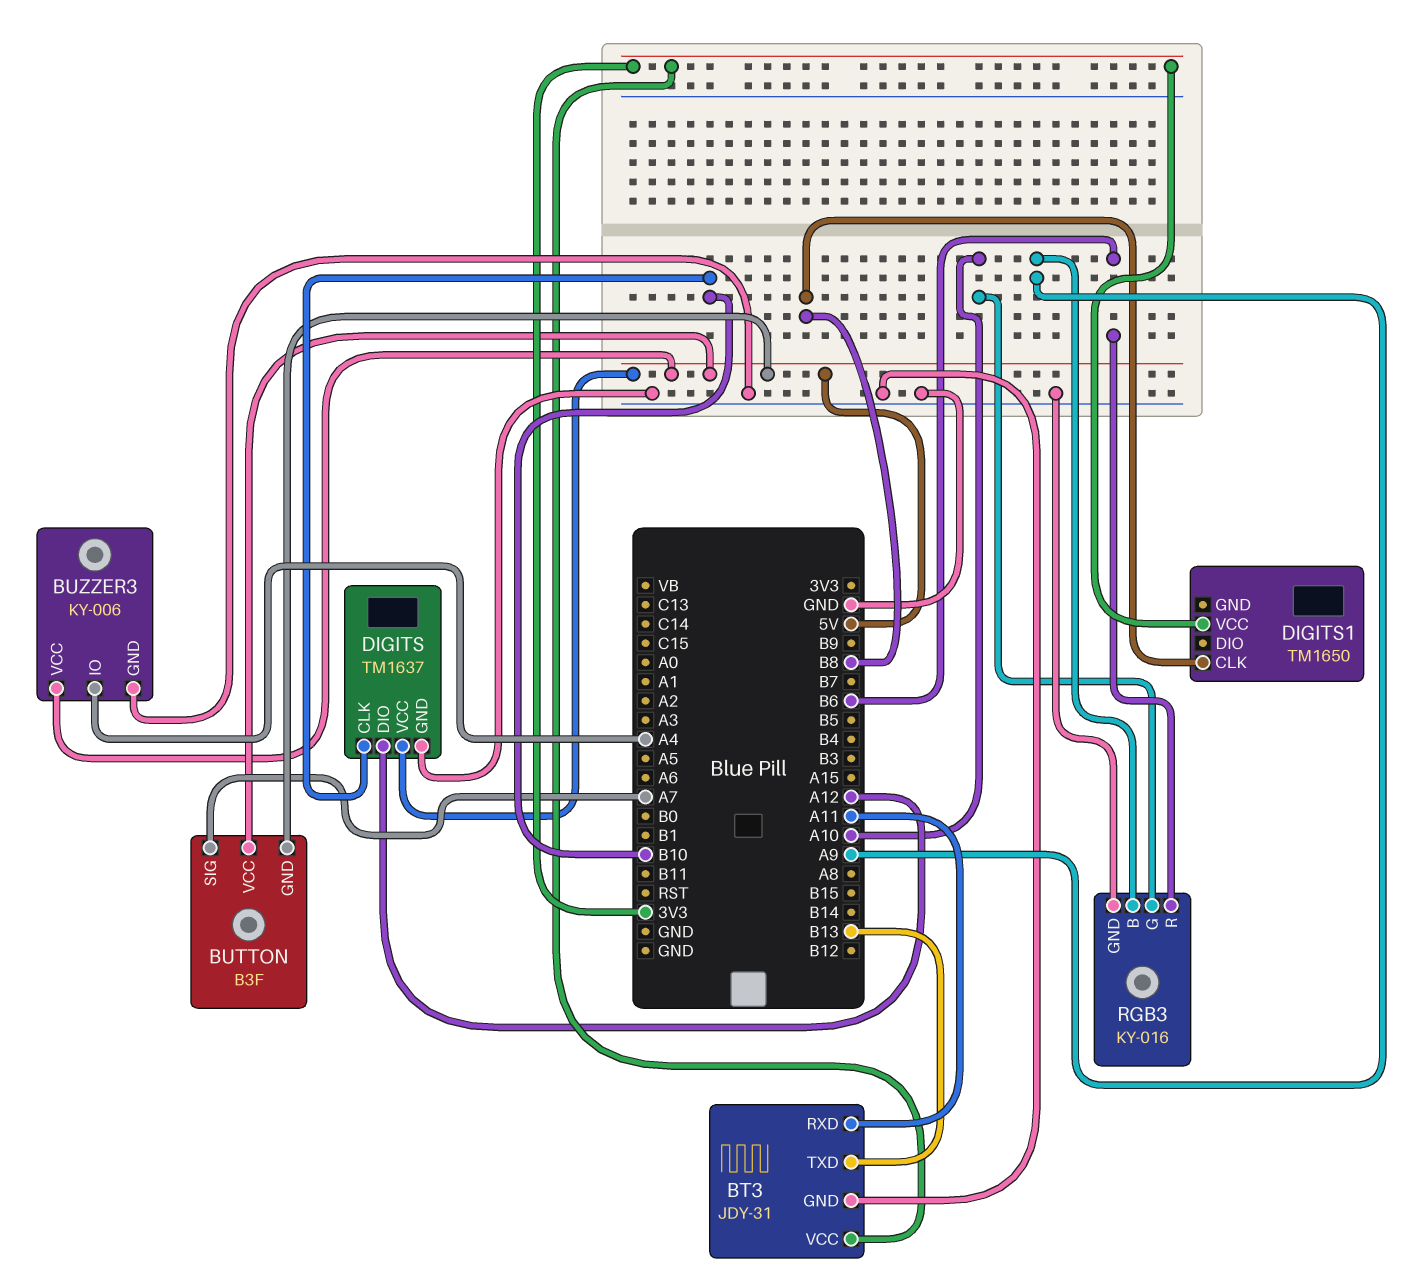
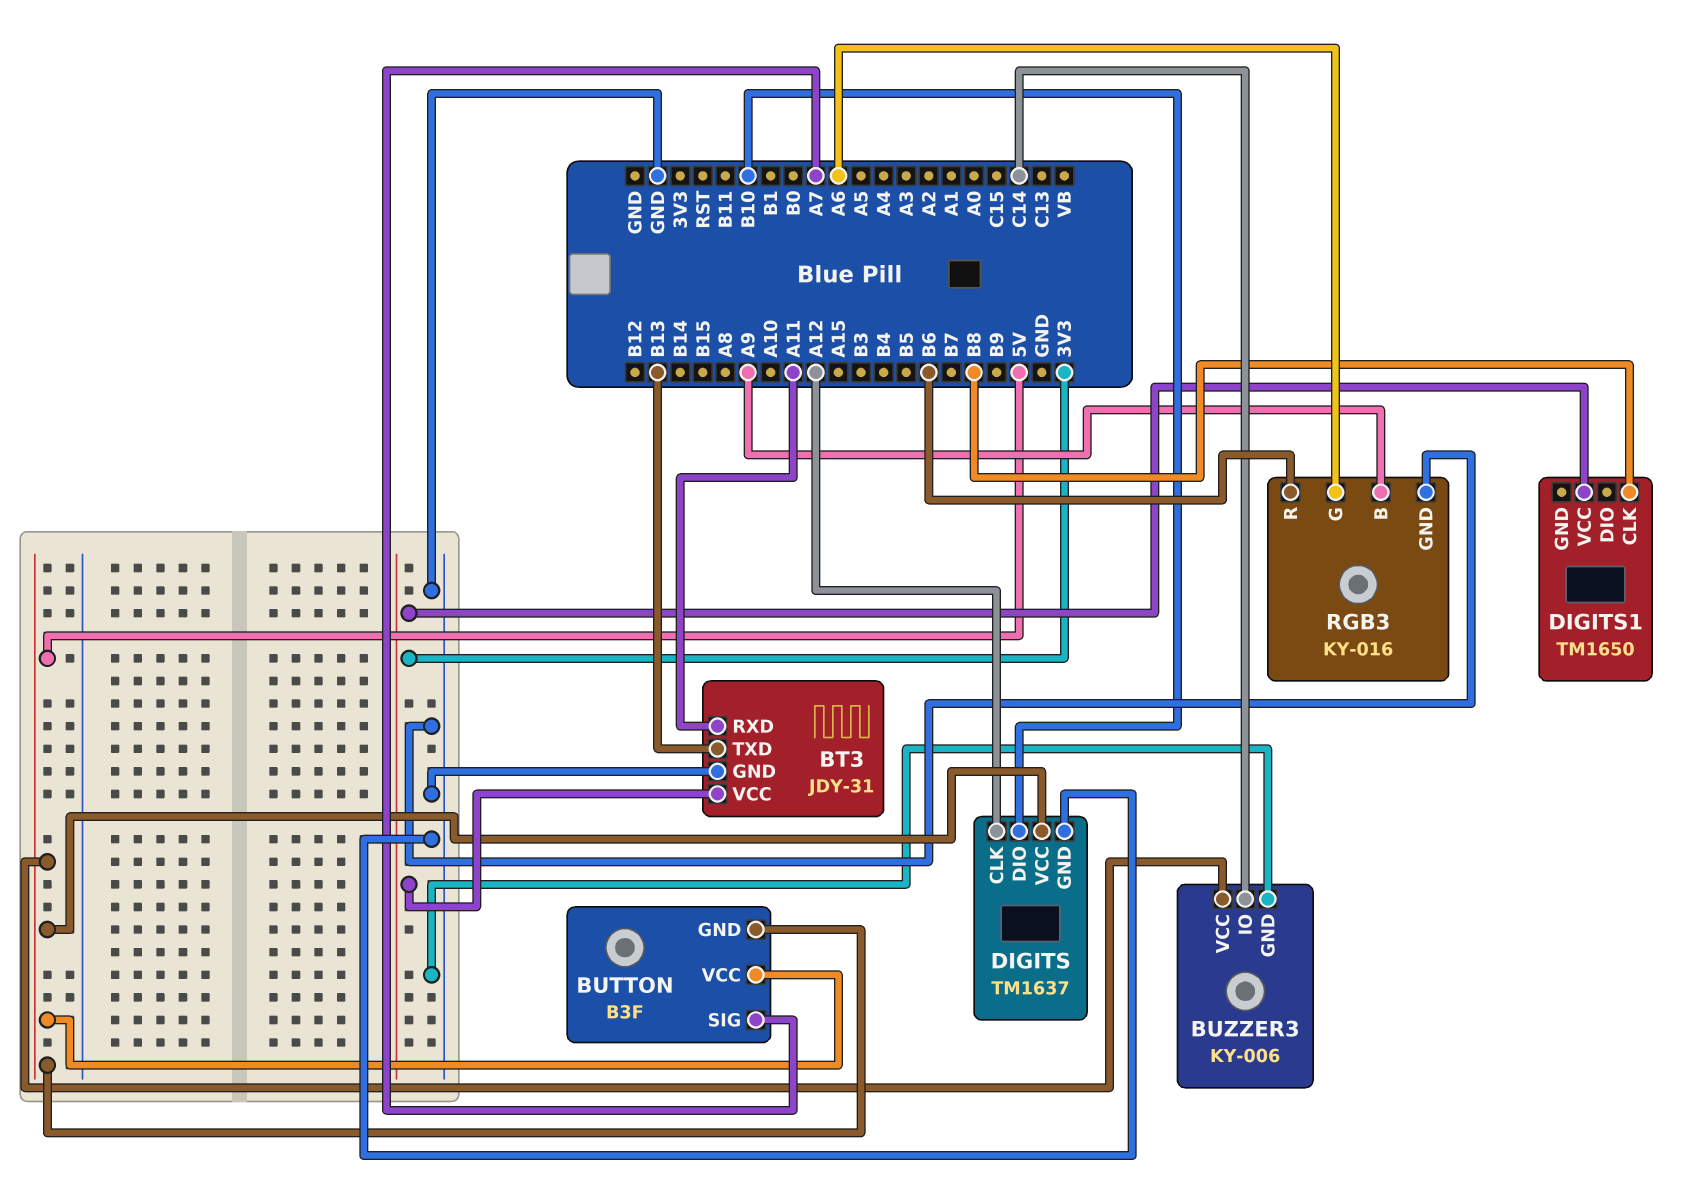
BUZZER3 pin IO: A4 -> C14
DIGITS pin CLK: B10 -> A12
DIGITS pin DIO: A12 -> B10
RGB3 pin G: A10 -> A6

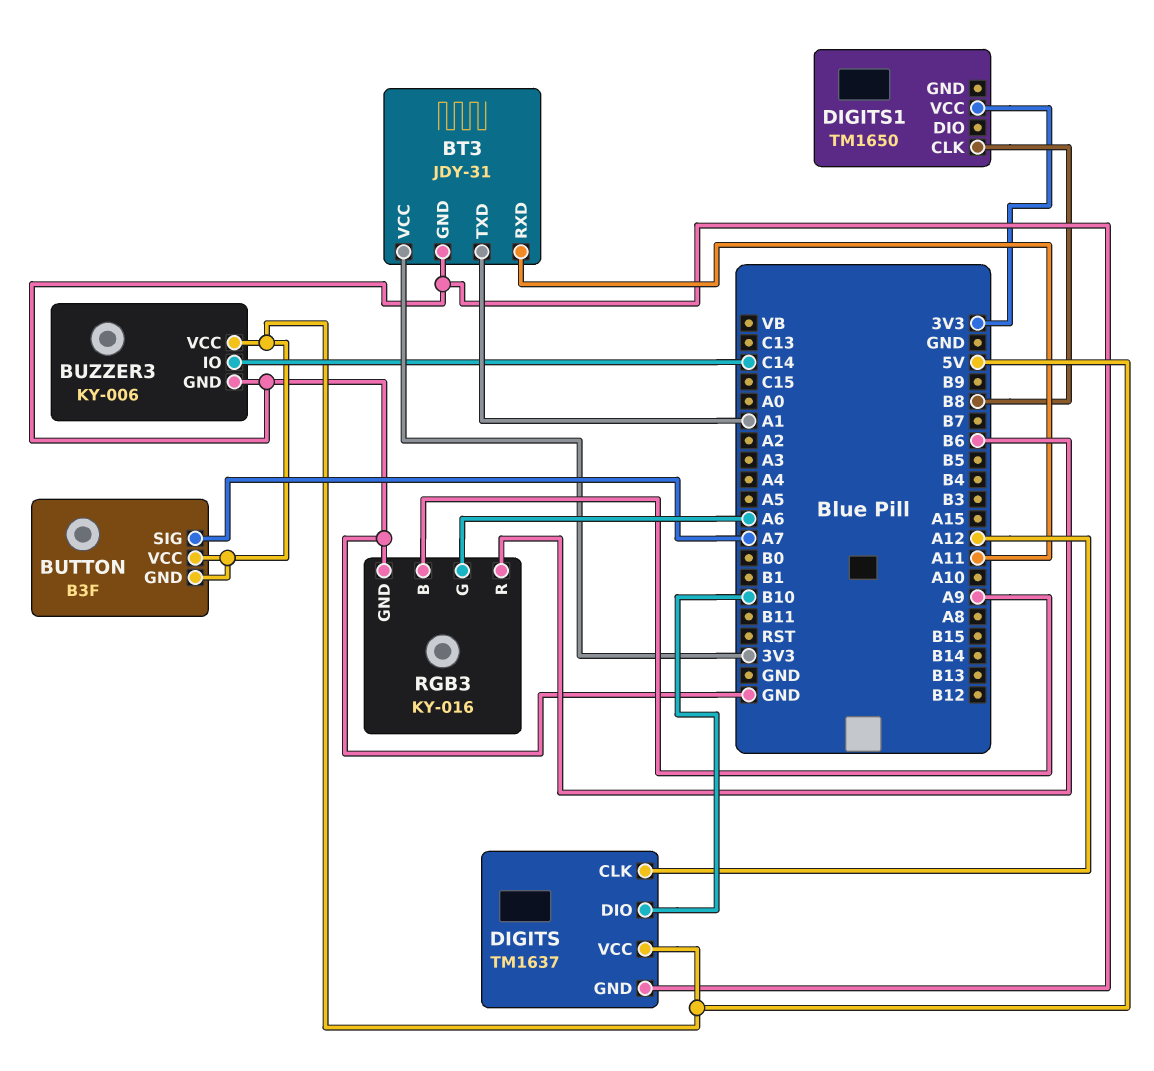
BT3 pin TXD: B13 -> A1

